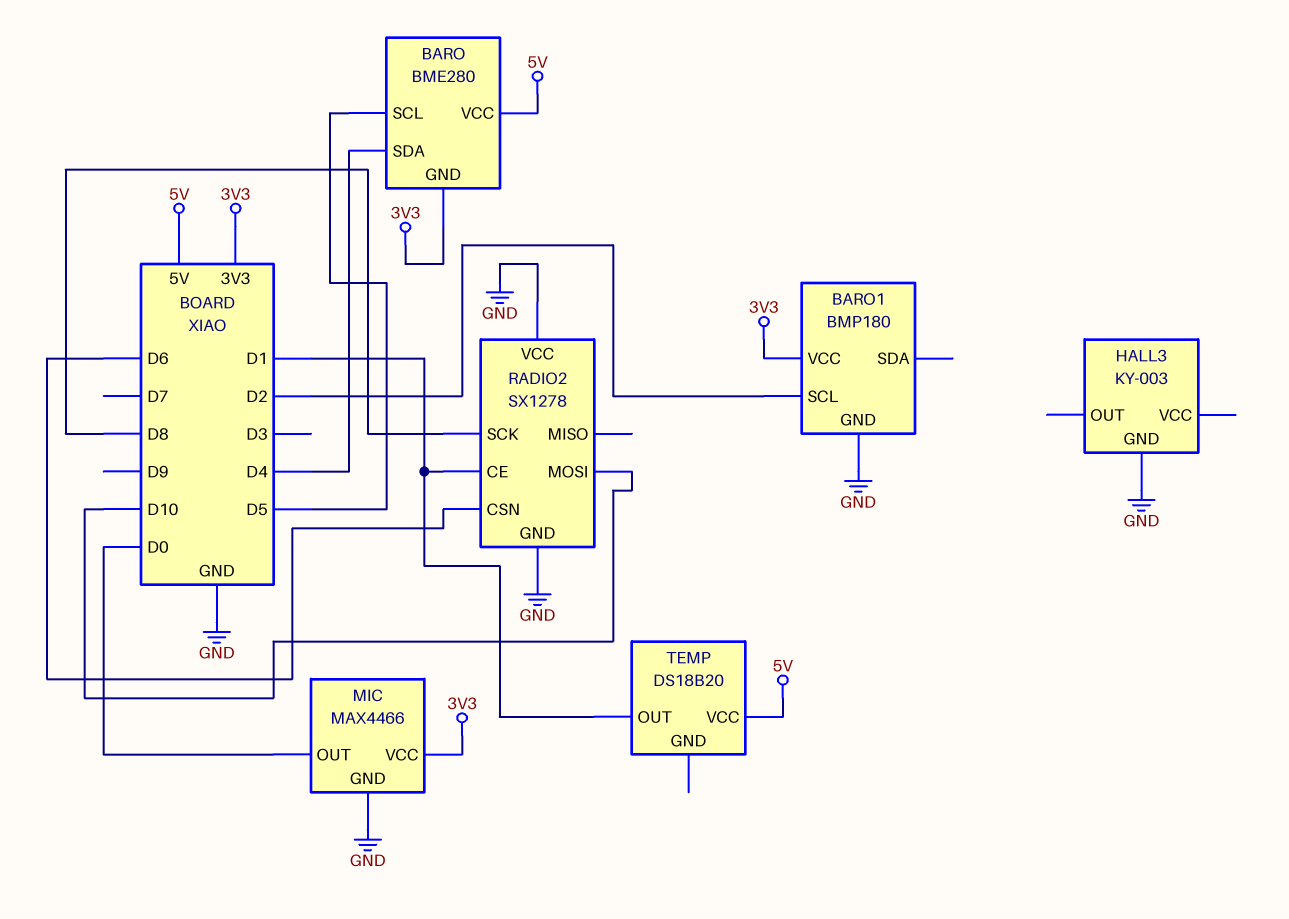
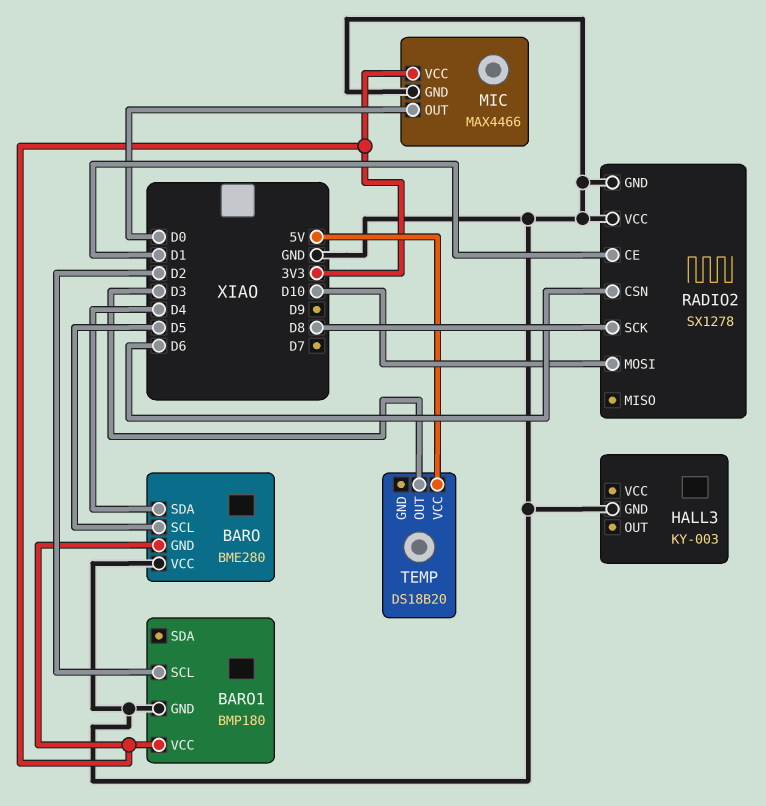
BARO pin VCC: 5V -> GND
TEMP pin OUT: D1 -> D3

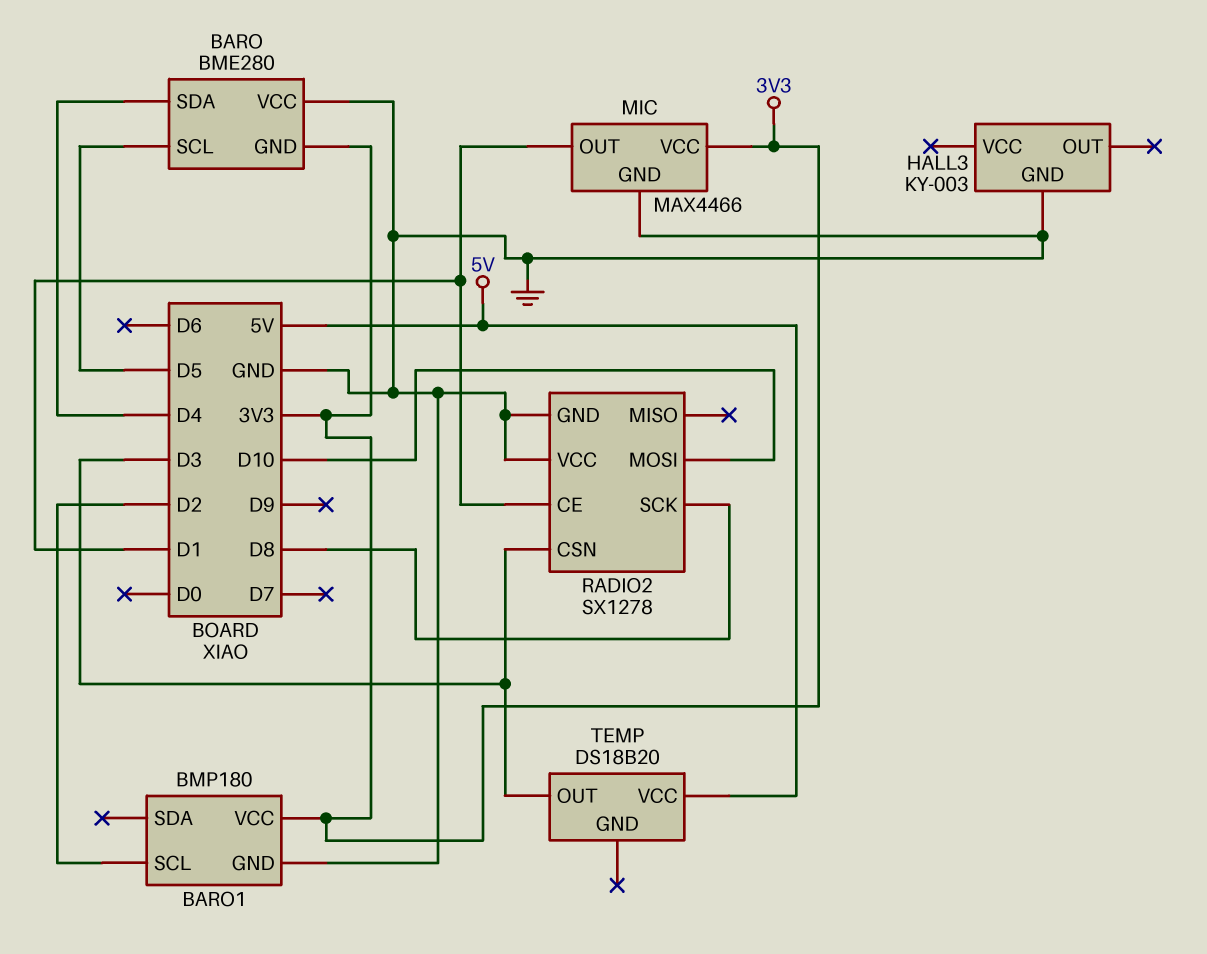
MIC pin OUT: D0 -> D1
RADIO2 pin CSN: D6 -> D3

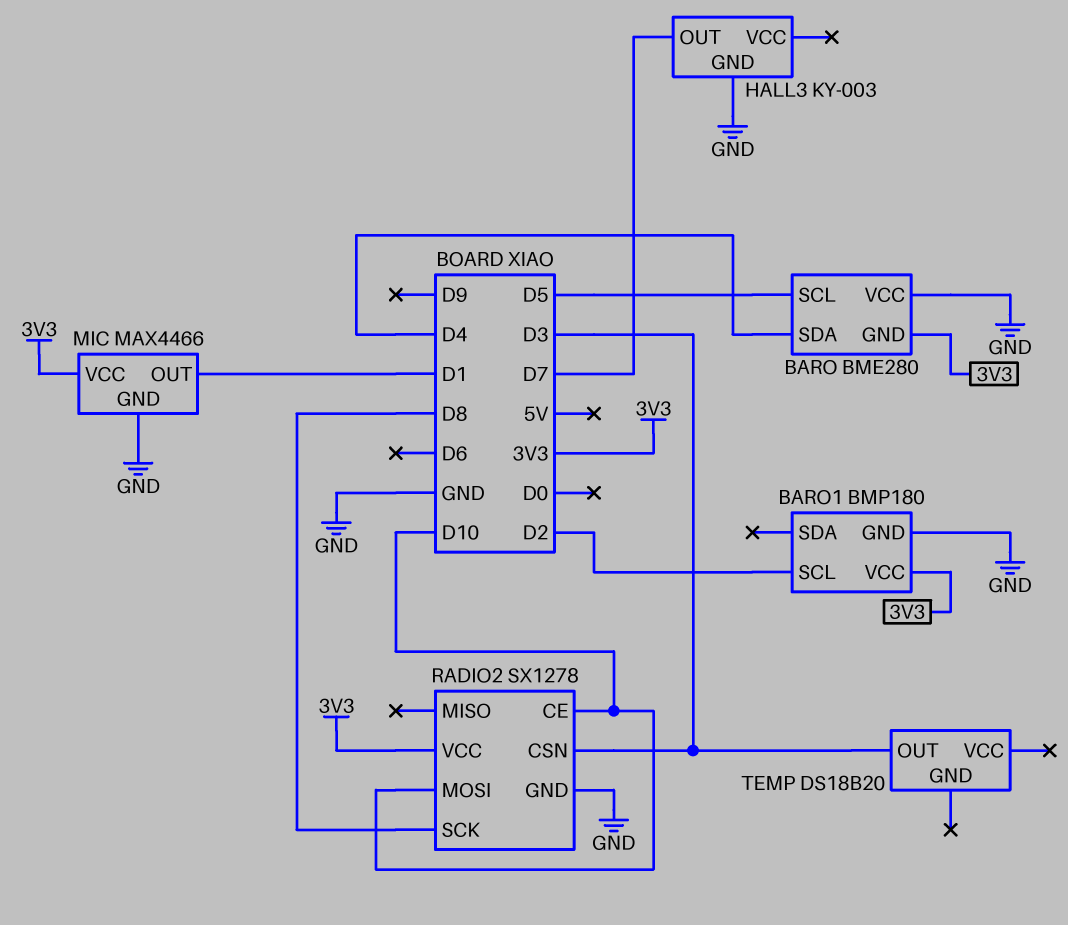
HALL3 pin OUT: none -> D7
RADIO2 pin CE: D1 -> D10
RADIO2 pin VCC: GND -> 3V3
TEMP pin VCC: 5V -> none

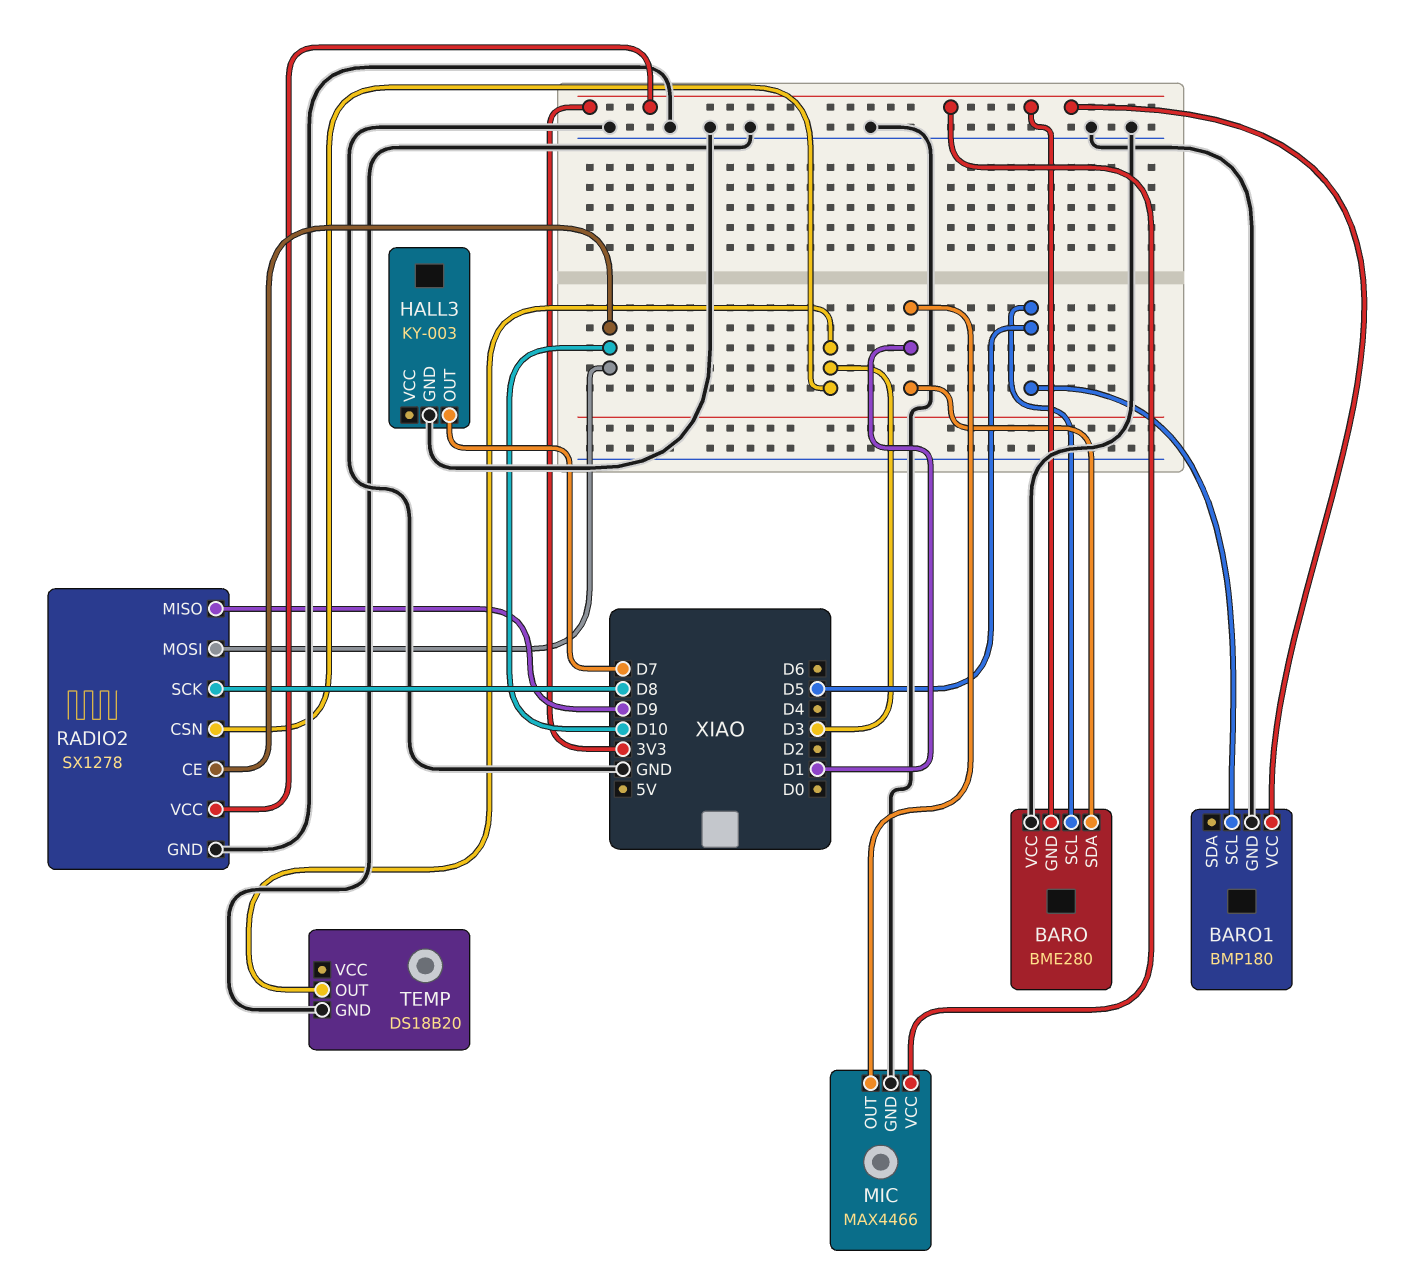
BARO pin SDA: D4 -> D1
BARO1 pin SCL: D2 -> D5
RADIO2 pin MISO: none -> D9
TEMP pin GND: none -> GND

